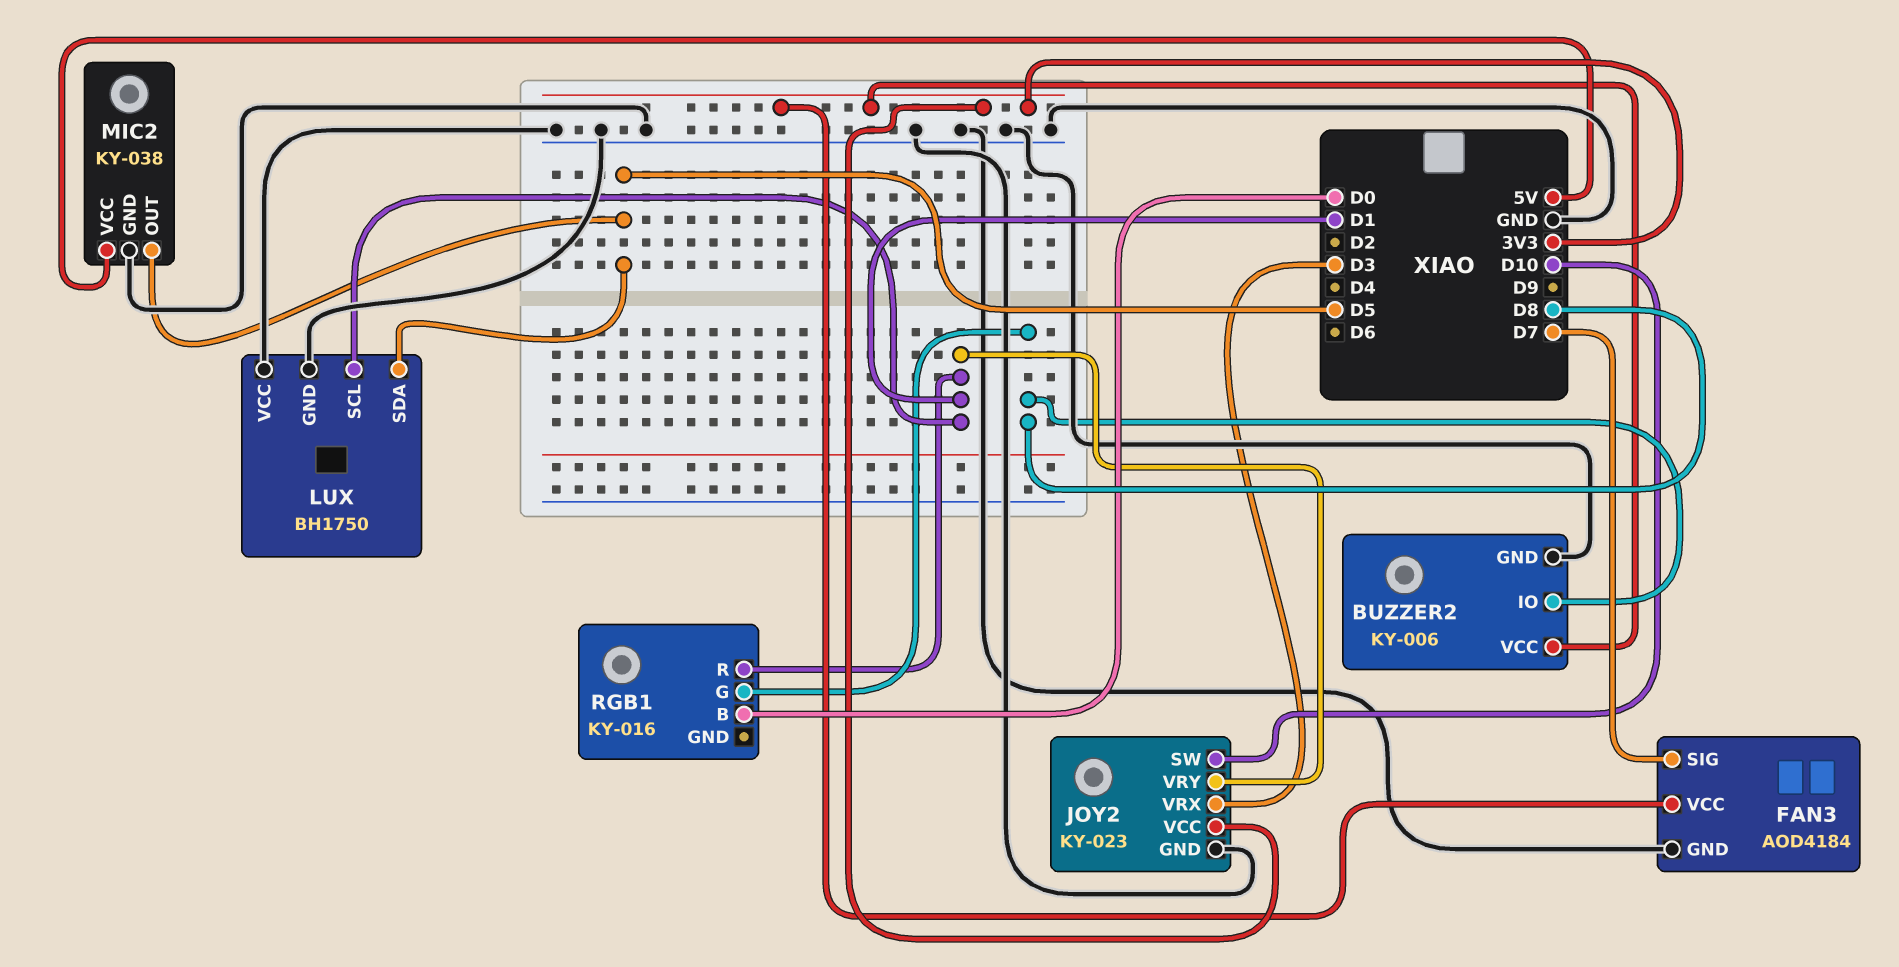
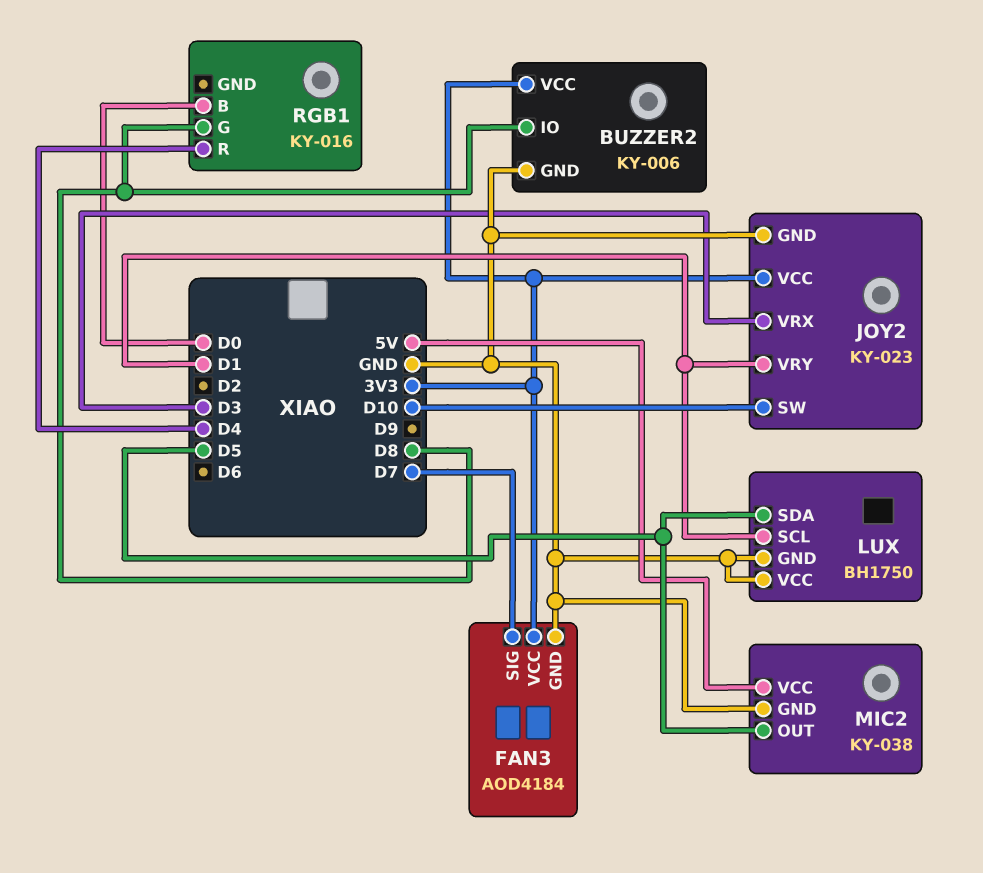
RGB1 pin R: D1 -> D4

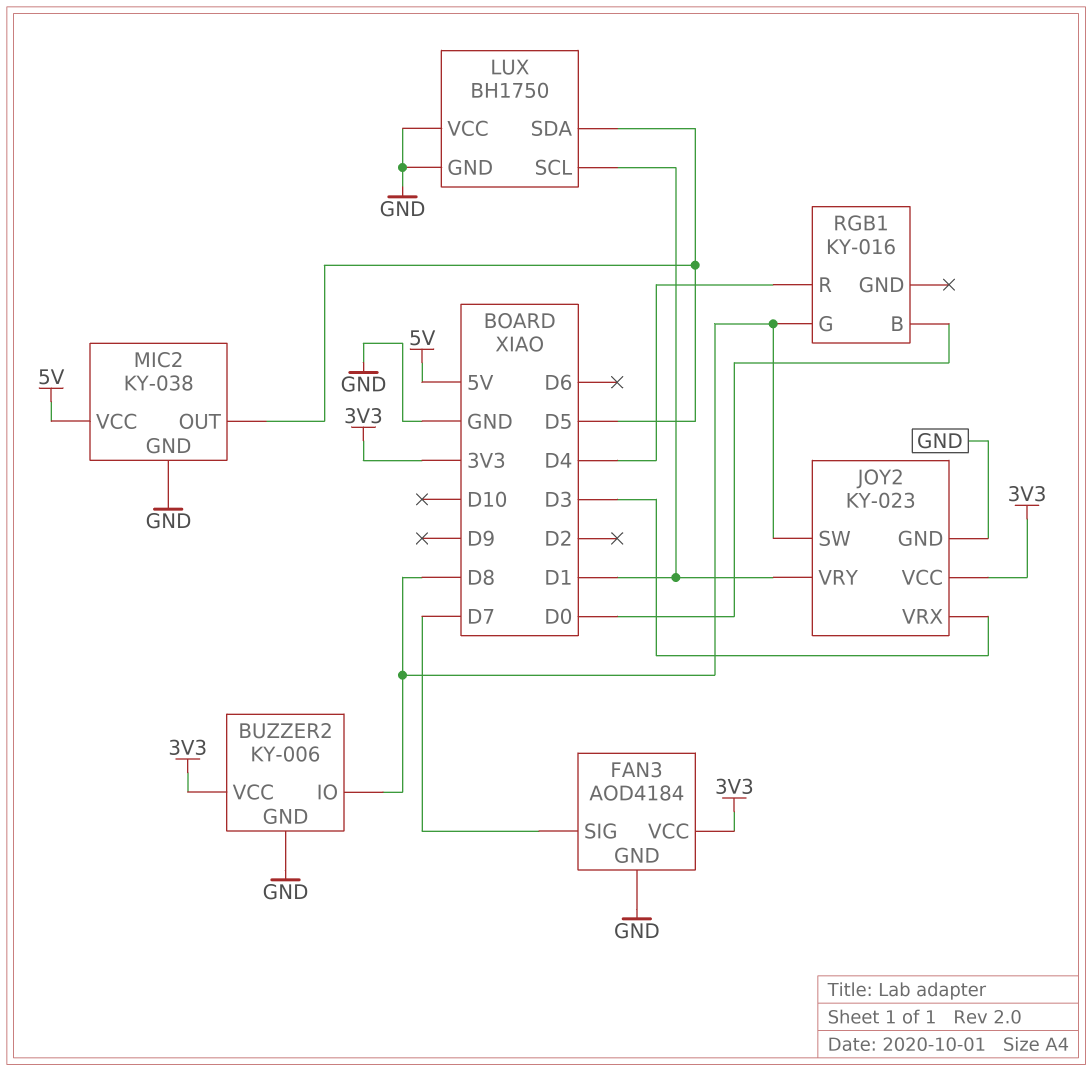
JOY2 pin SW: D10 -> D8

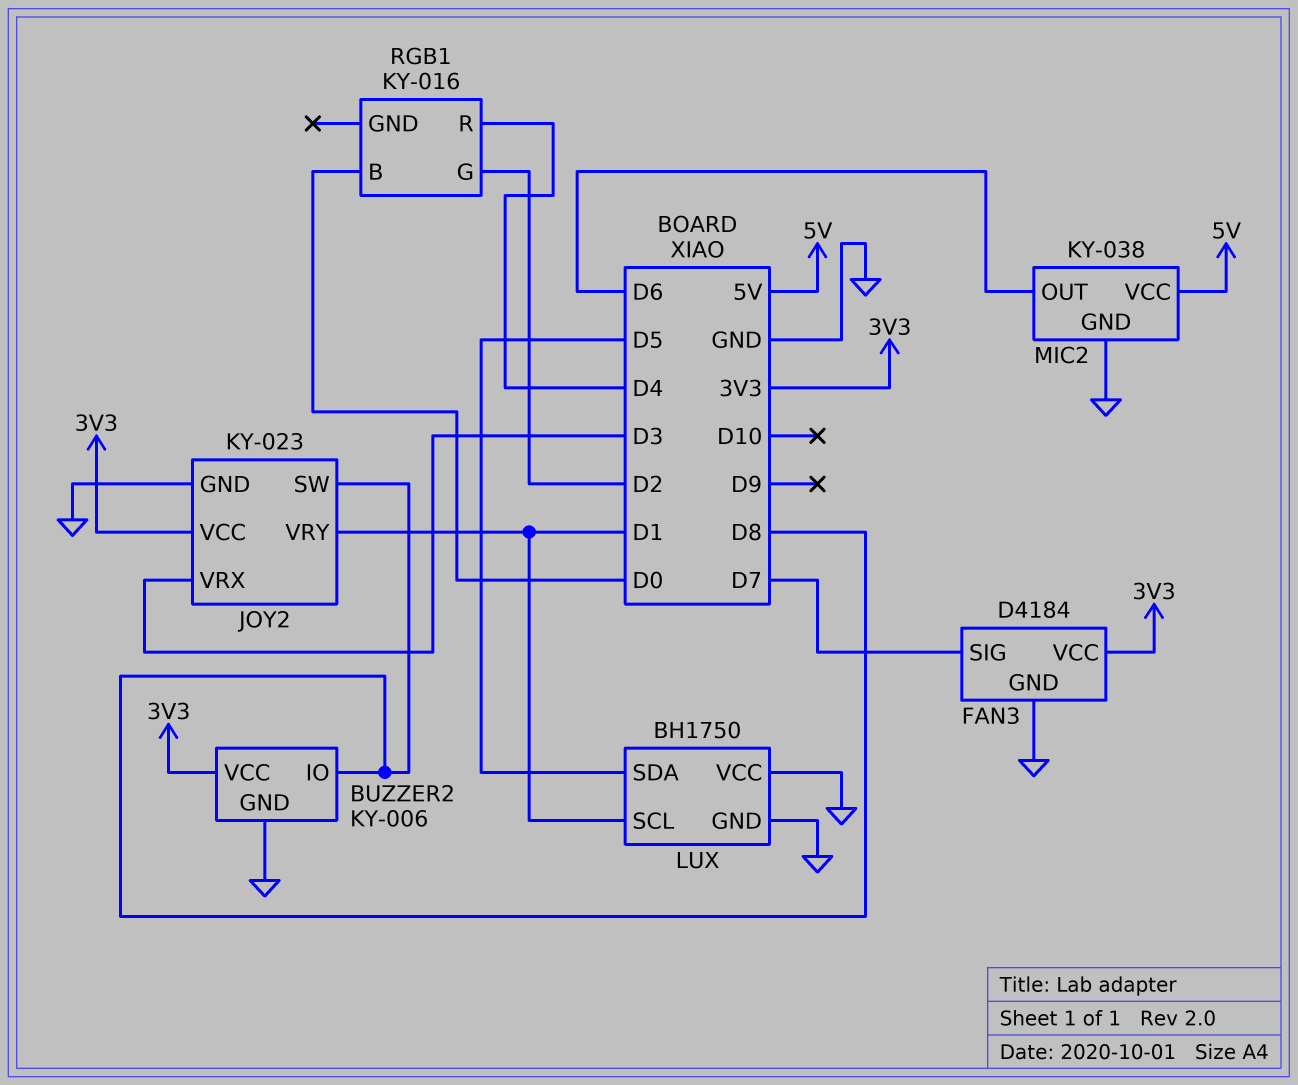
FAN3: AOD4184 -> D4184
MIC2 pin OUT: D5 -> D6
RGB1 pin G: D8 -> D2

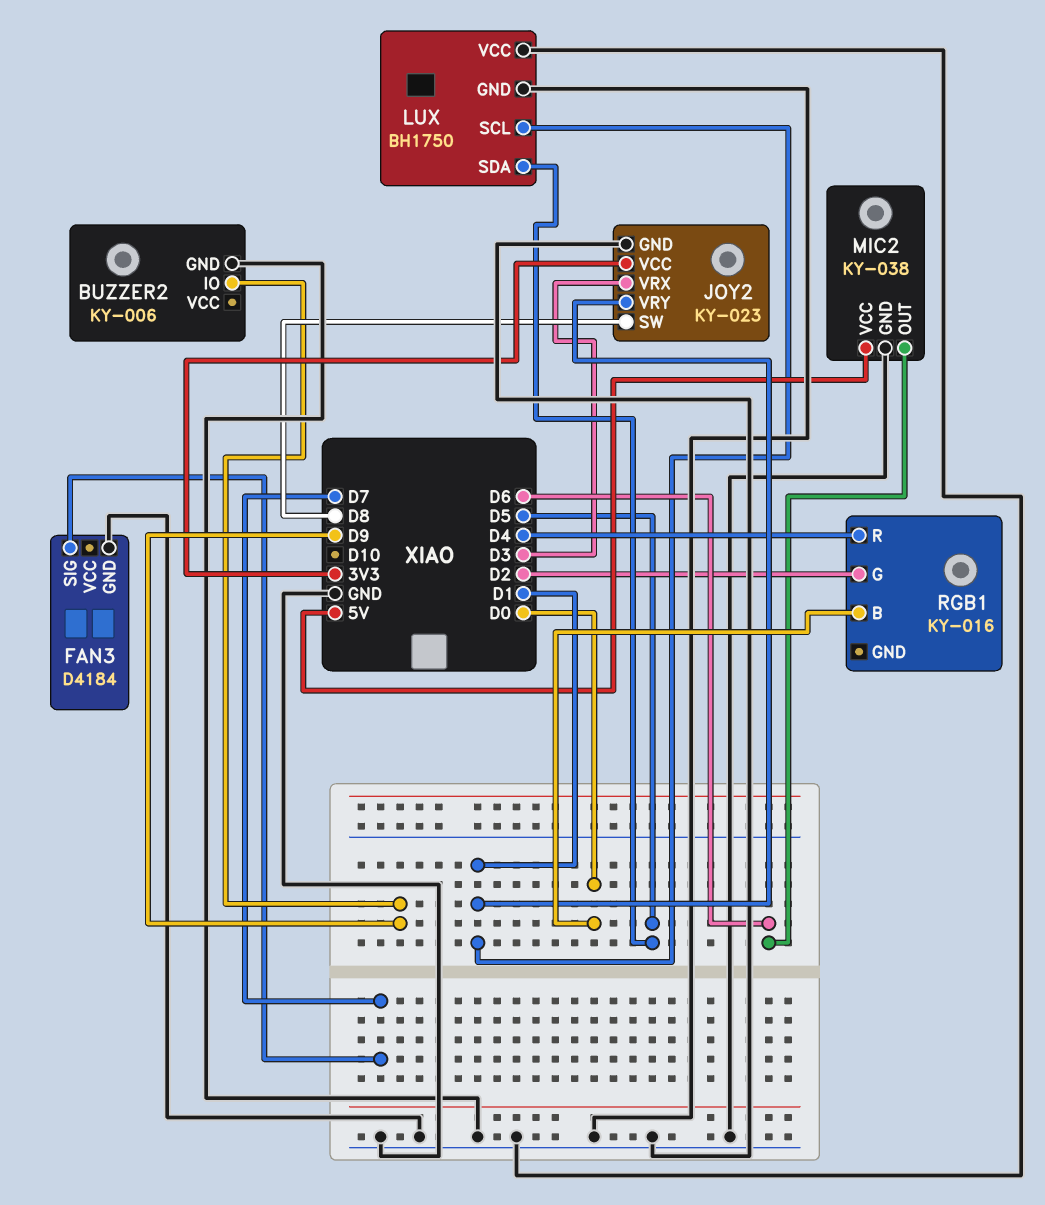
BUZZER2 pin IO: D8 -> D9
BUZZER2 pin VCC: 3V3 -> none
FAN3 pin VCC: 3V3 -> none

